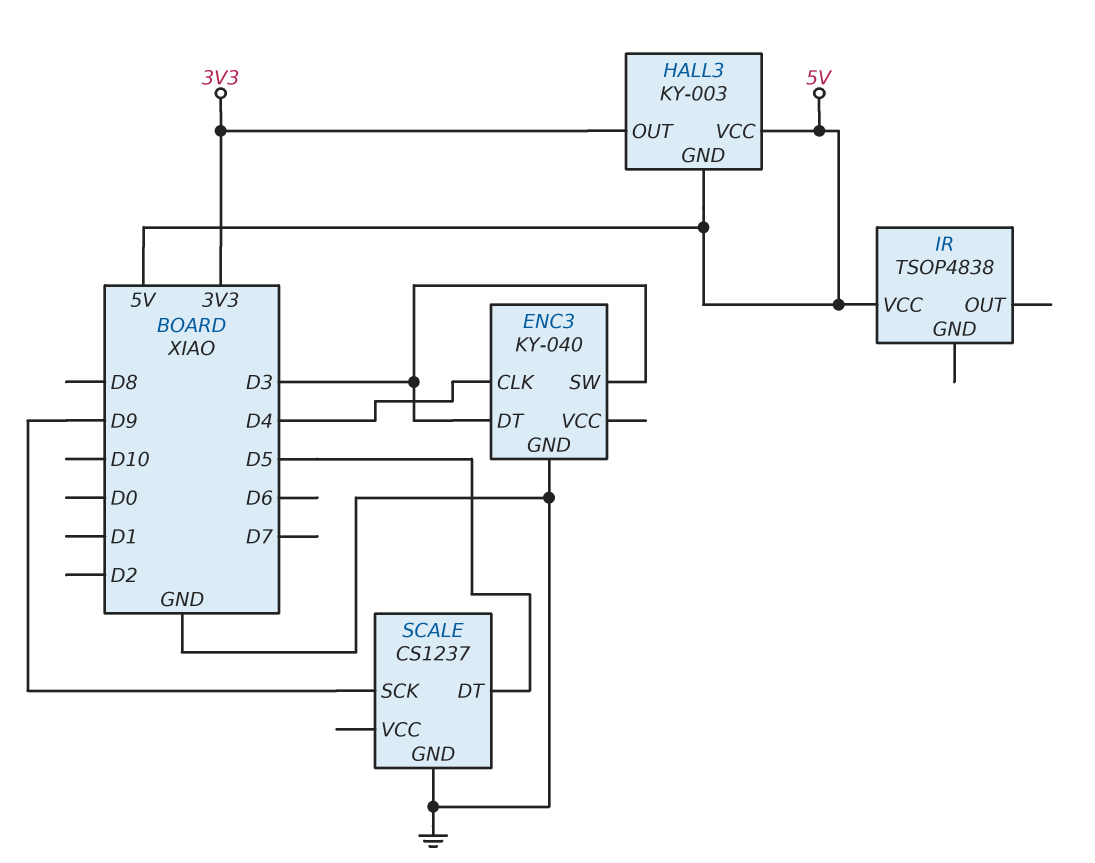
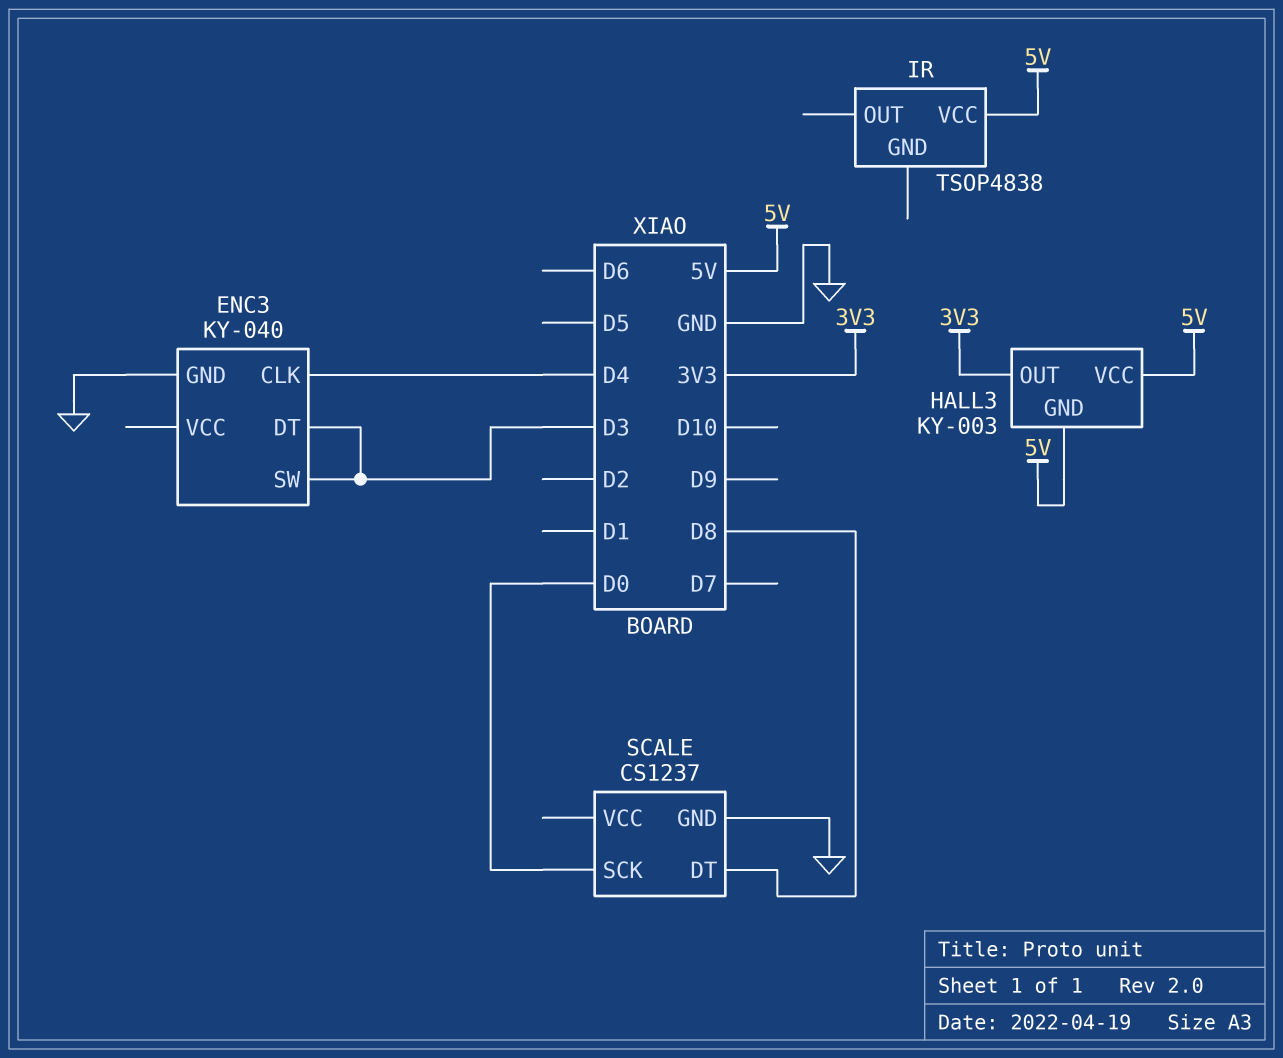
SCALE pin DT: D5 -> D8
SCALE pin SCK: D9 -> D0

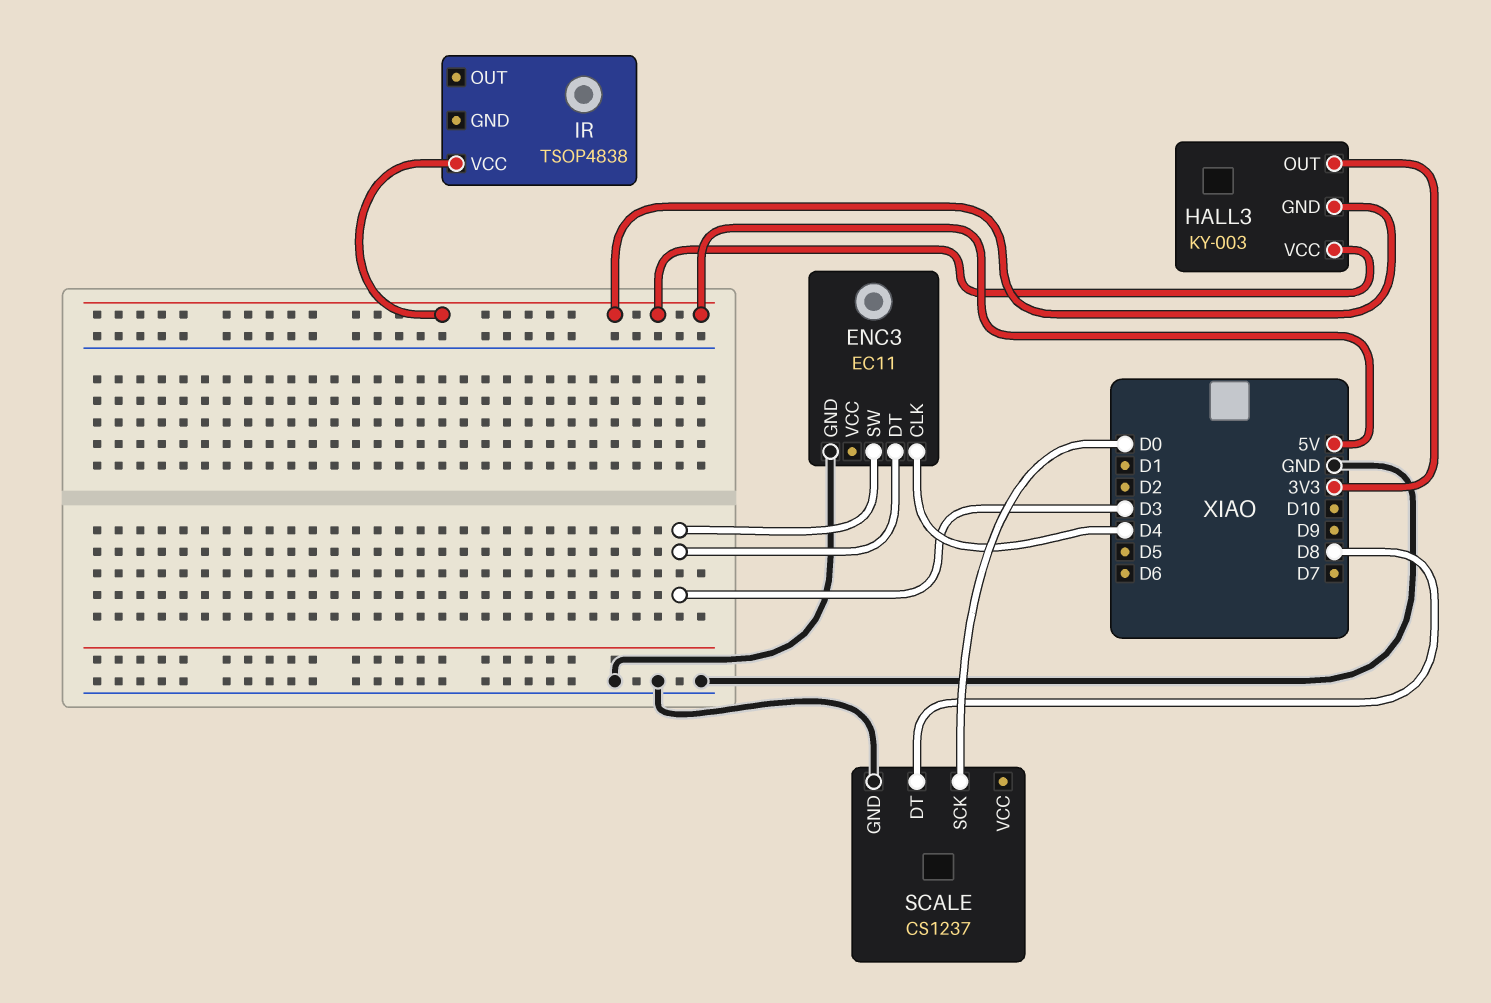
ENC3: KY-040 -> EC11

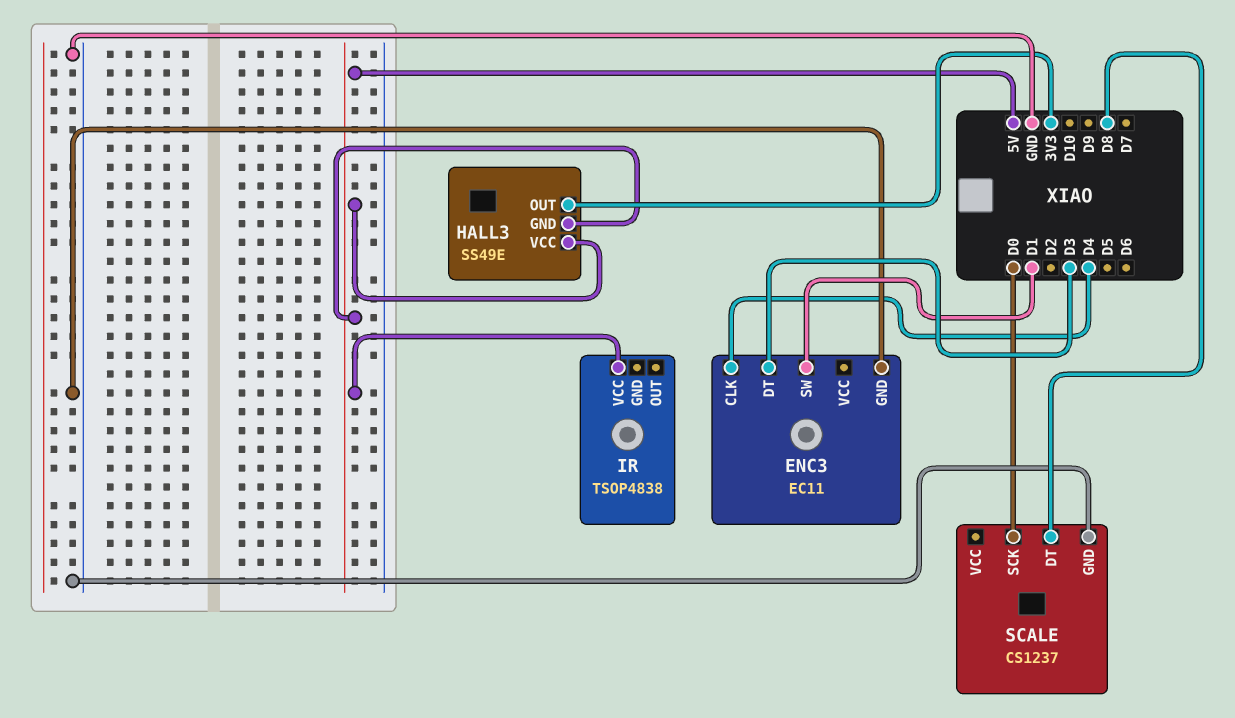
ENC3 pin SW: D3 -> D1
HALL3: KY-003 -> SS49E

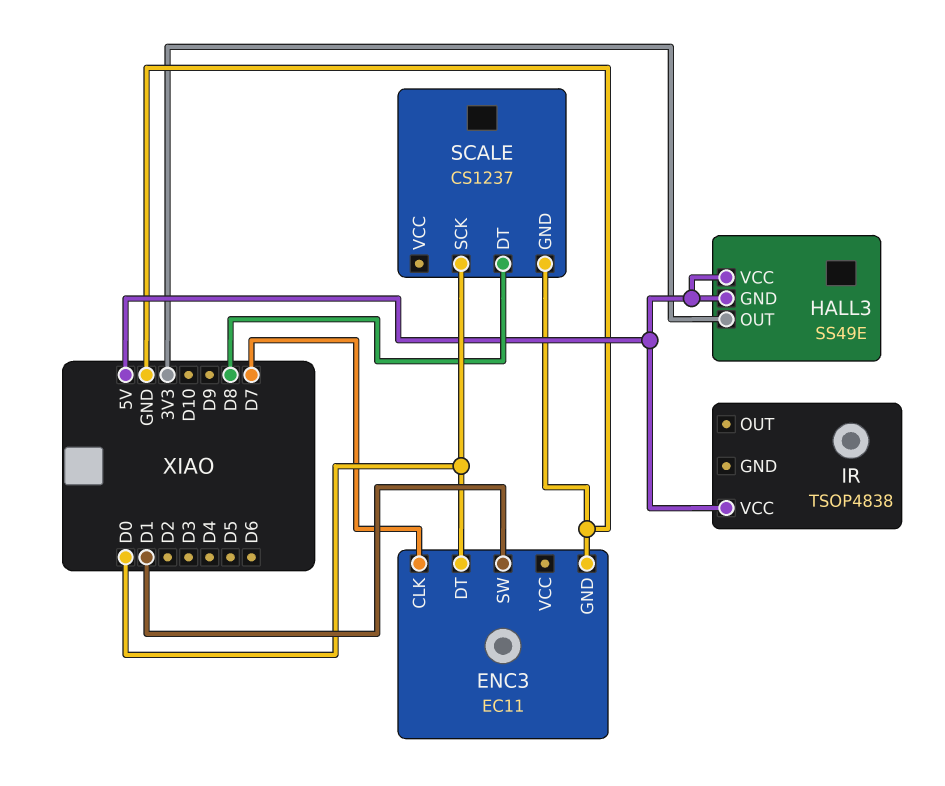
ENC3 pin CLK: D4 -> D7
ENC3 pin DT: D3 -> D0

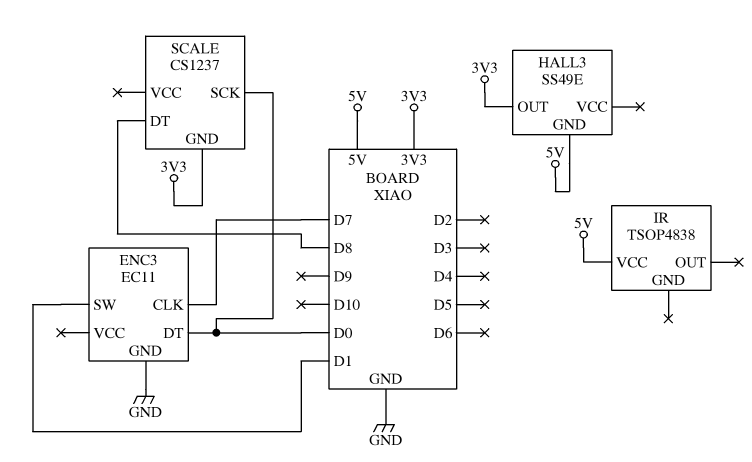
HALL3 pin VCC: 5V -> none
SCALE pin GND: GND -> 3V3

